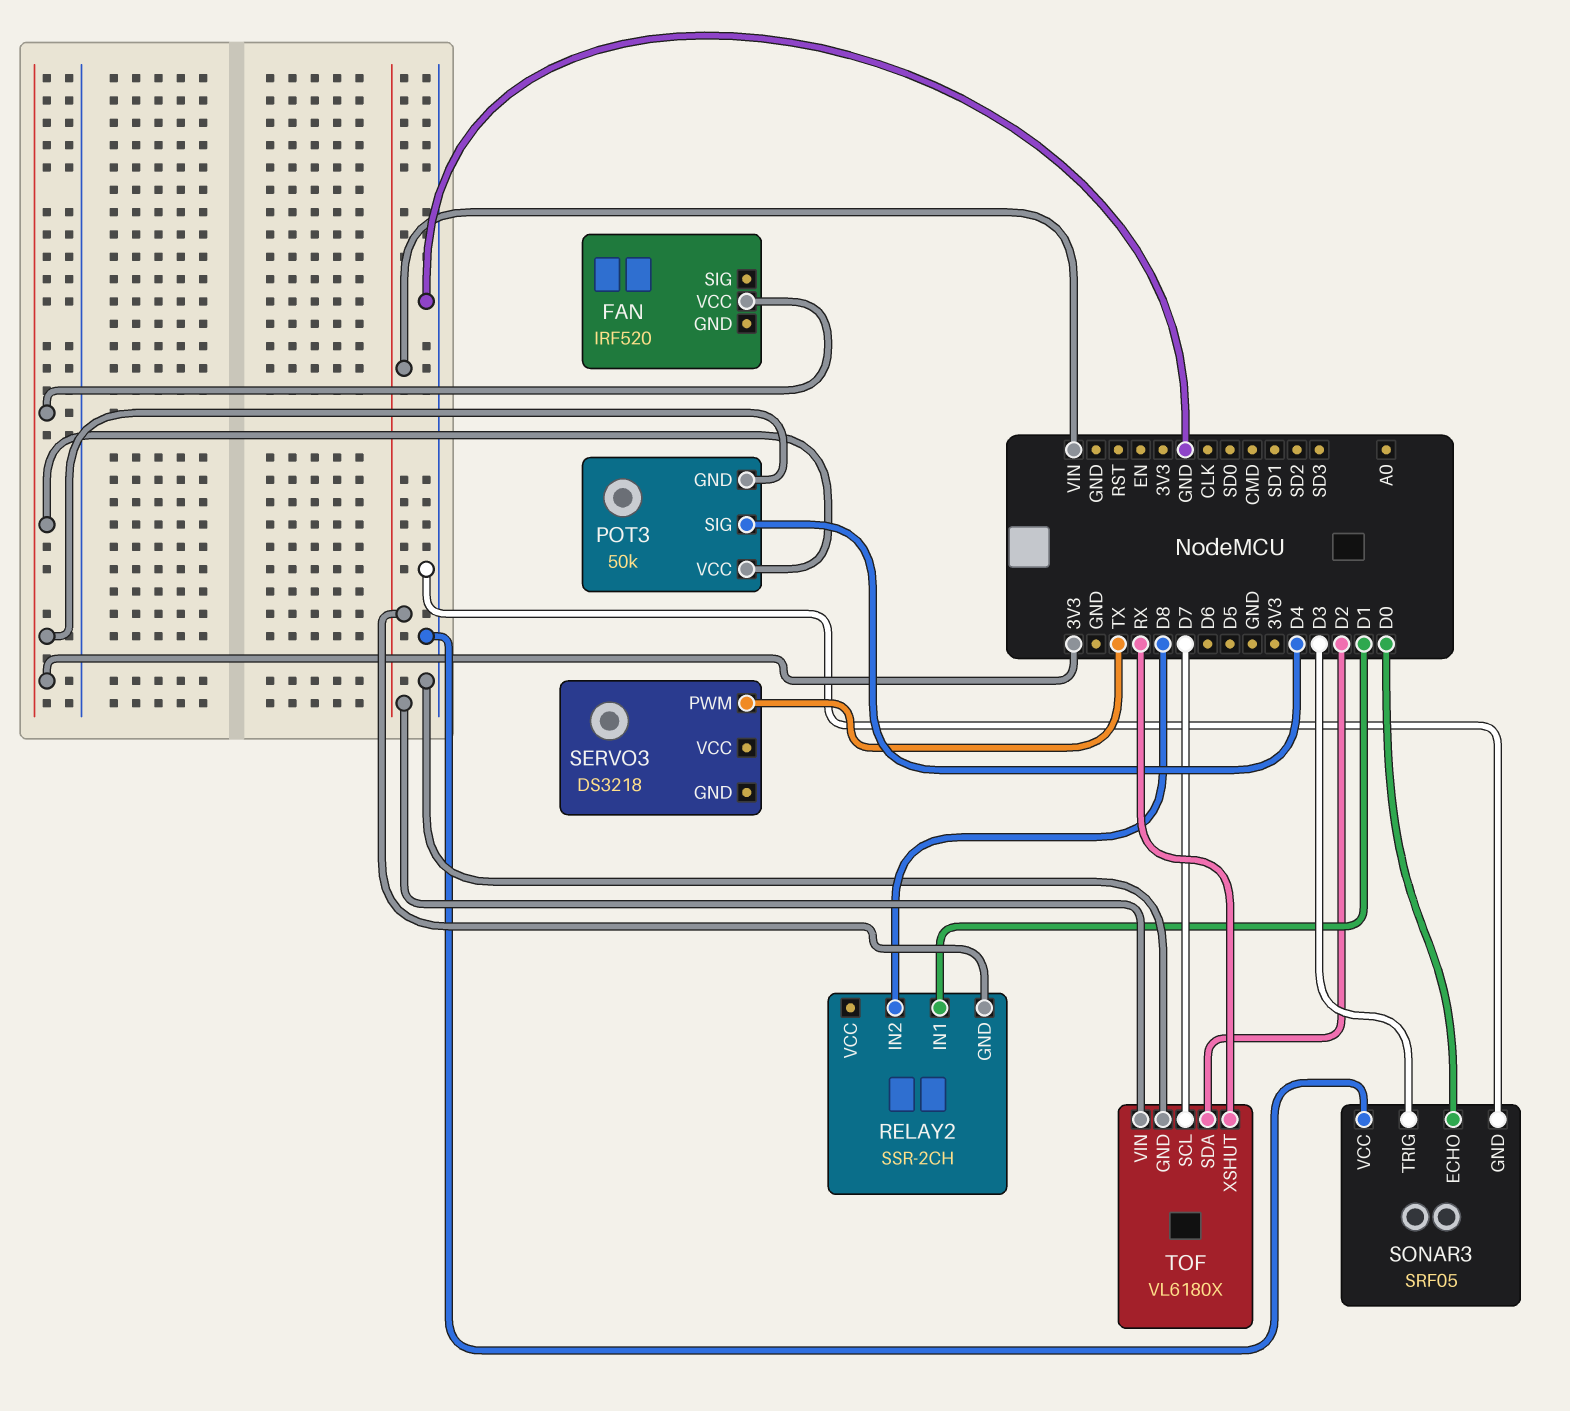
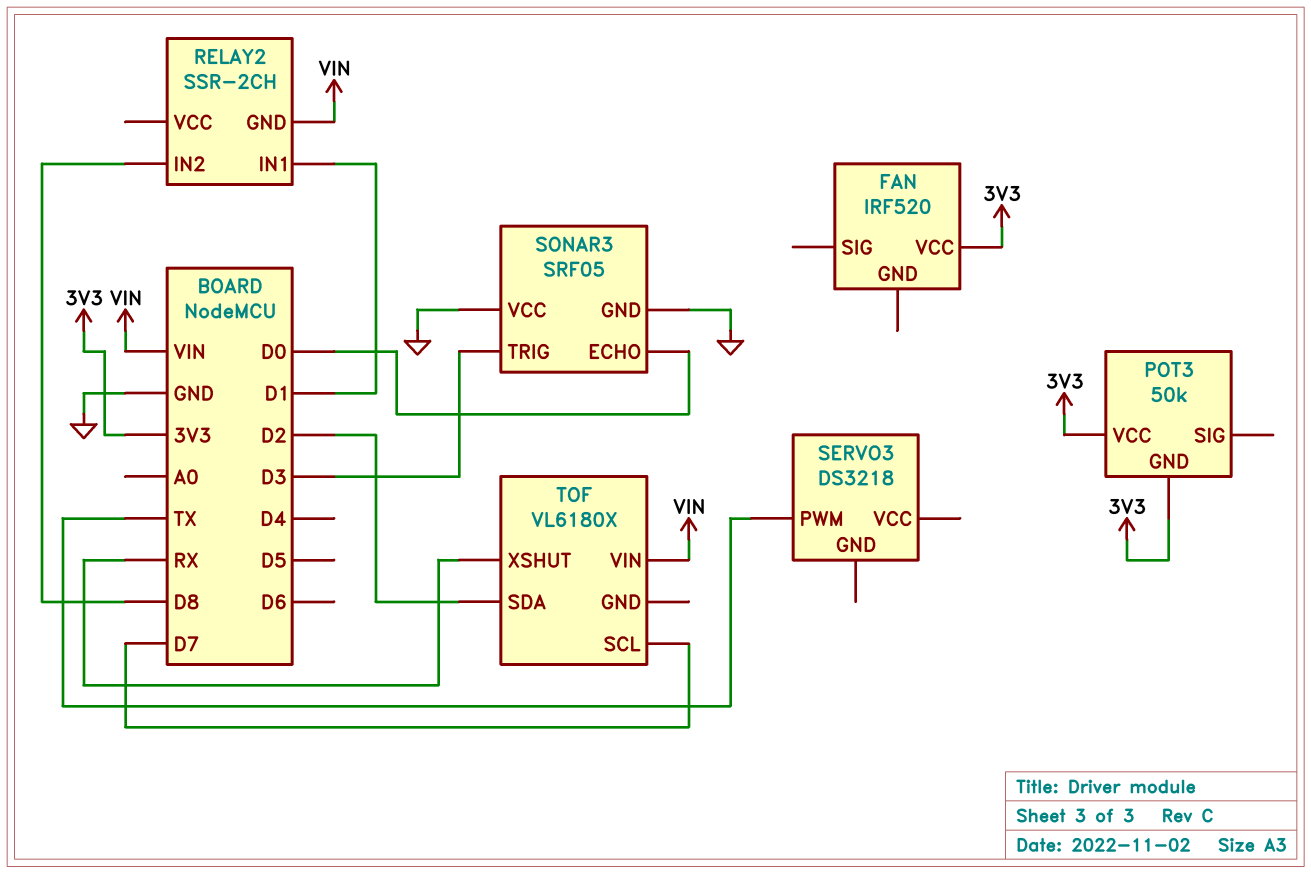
POT3 pin SIG: D4 -> none
TOF pin GND: GND -> none

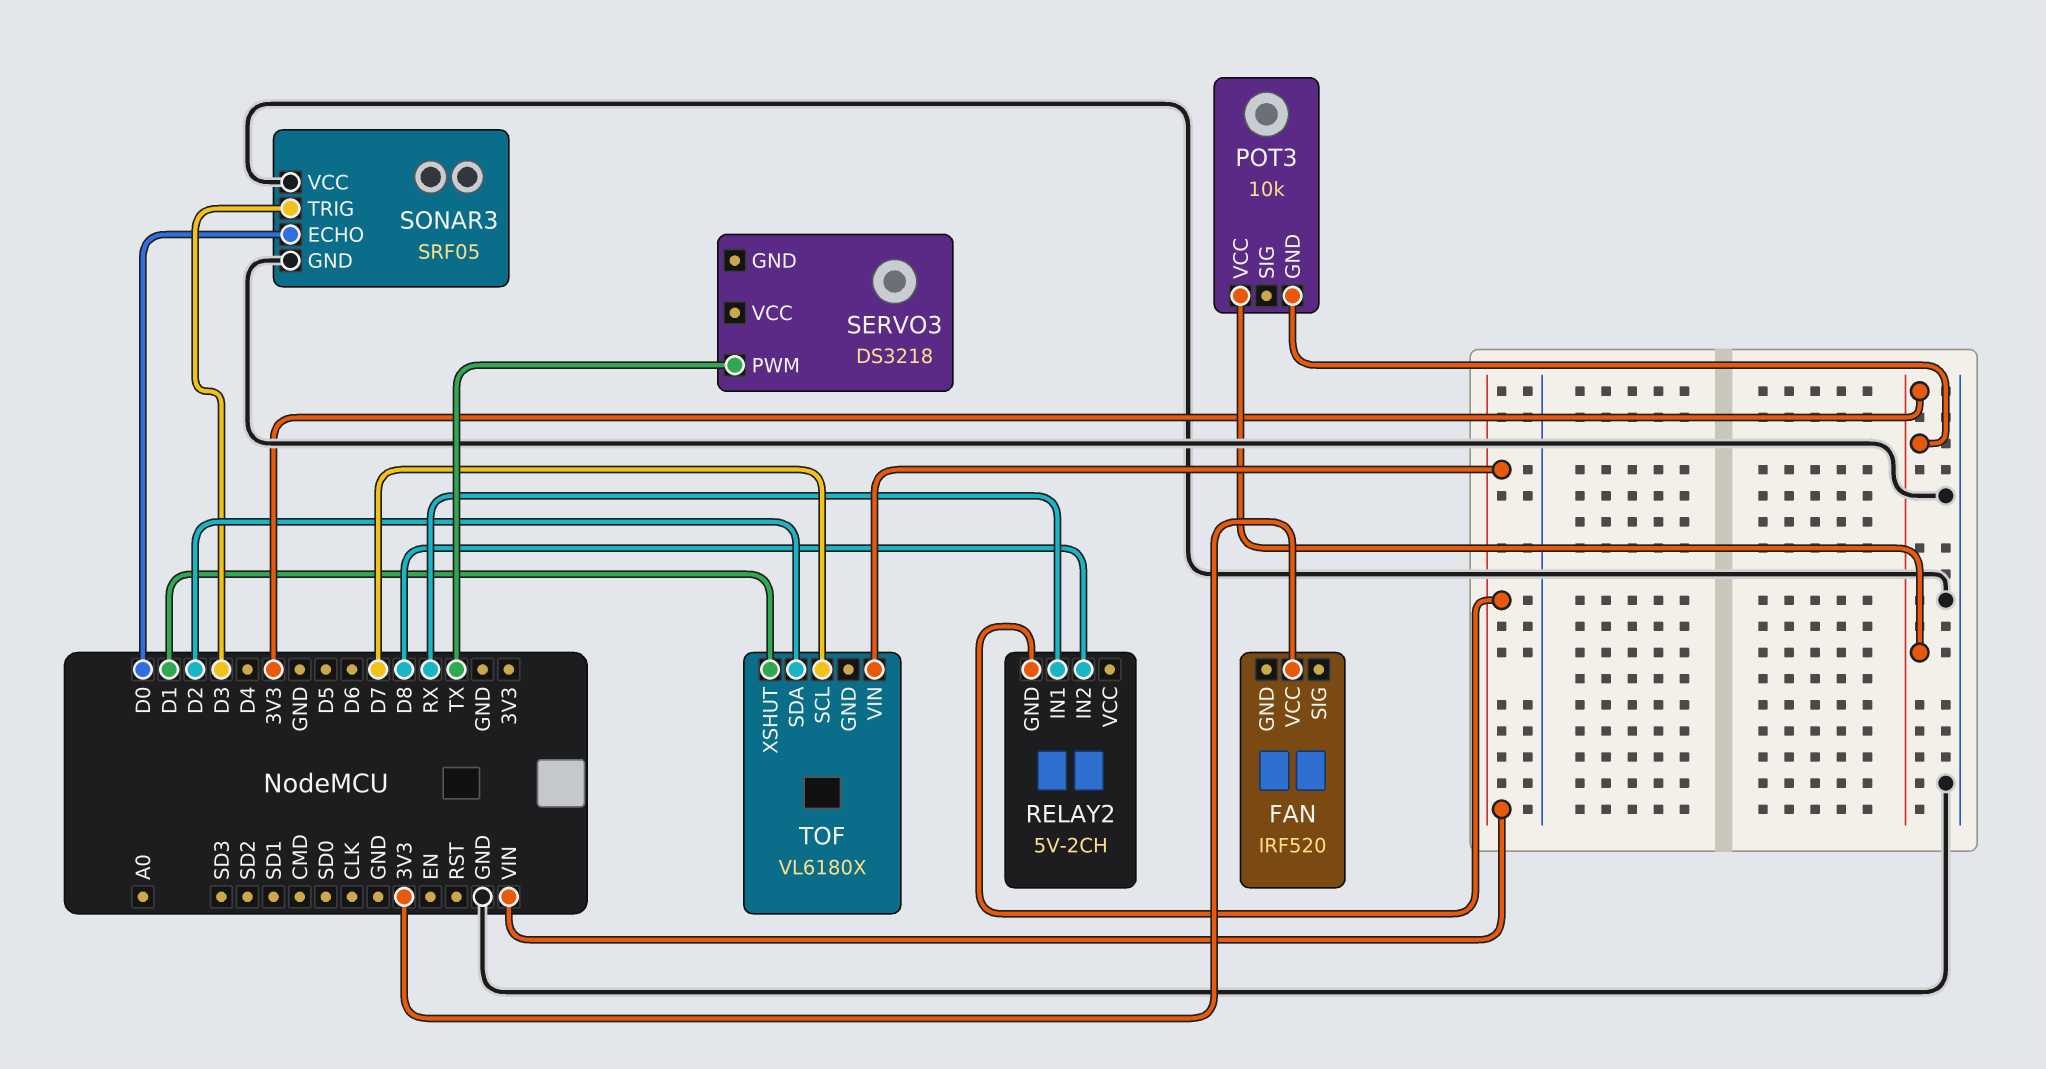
POT3: 50k -> 10k
RELAY2: SSR-2CH -> 5V-2CH
RELAY2 pin IN1: D1 -> RX
TOF pin XSHUT: RX -> D1

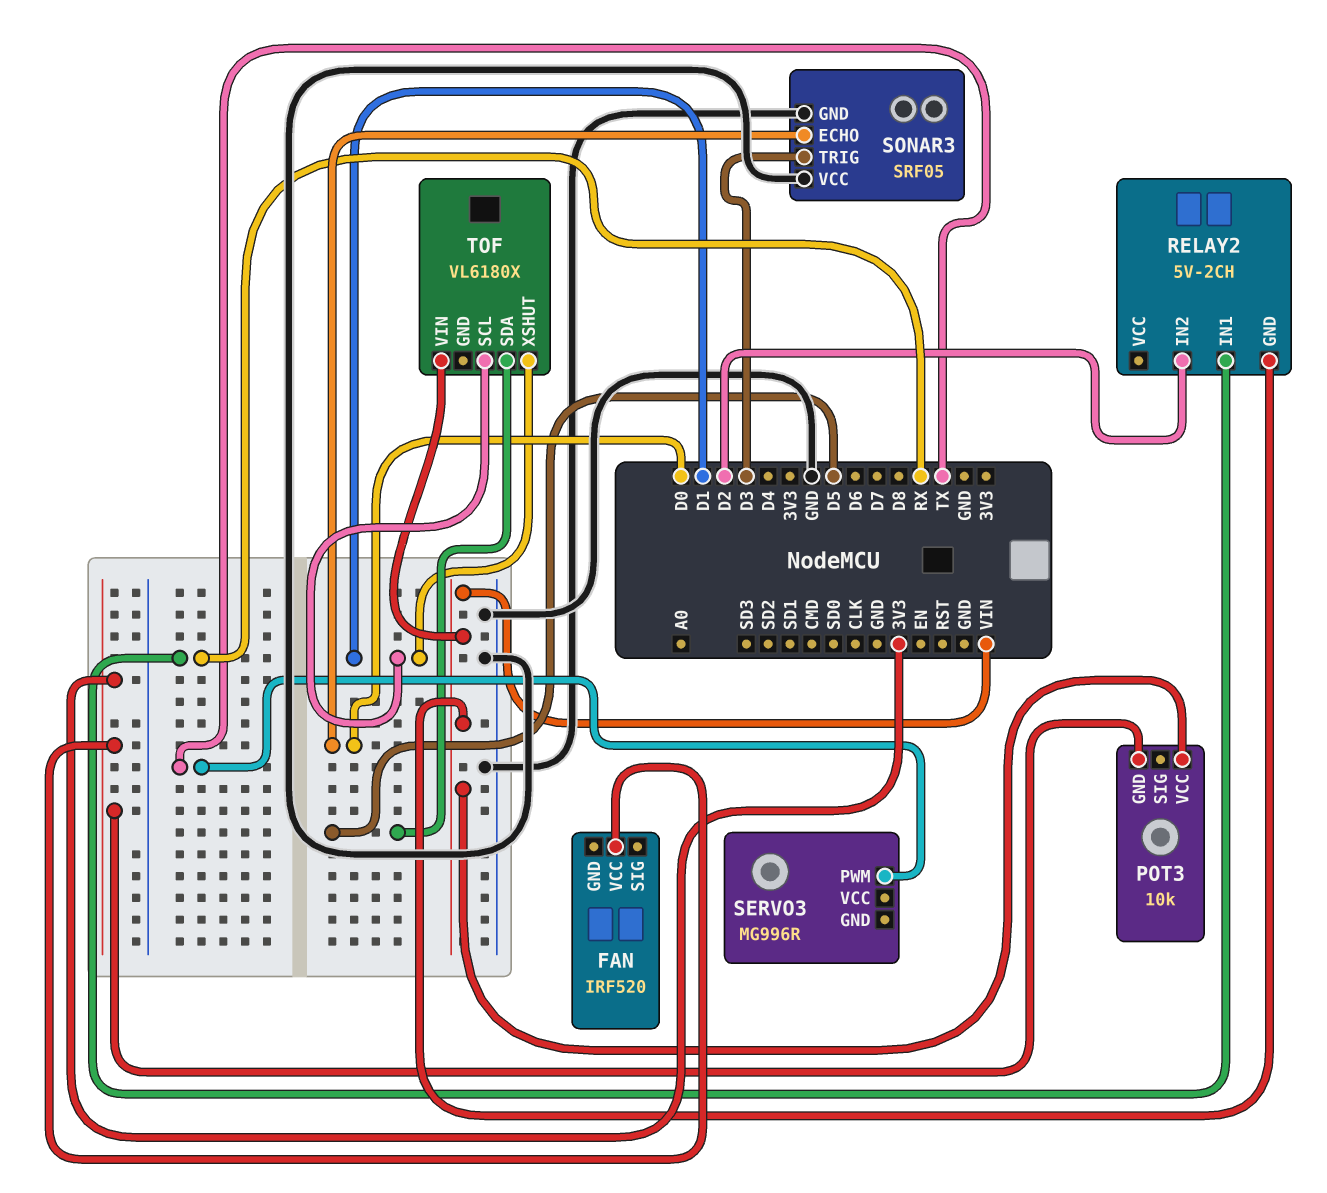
POT3 pin VCC: 3V3 -> VIN
RELAY2 pin IN2: D8 -> D2
SERVO3: DS3218 -> MG996R
TOF pin SCL: D7 -> D1
TOF pin SDA: D2 -> D5

